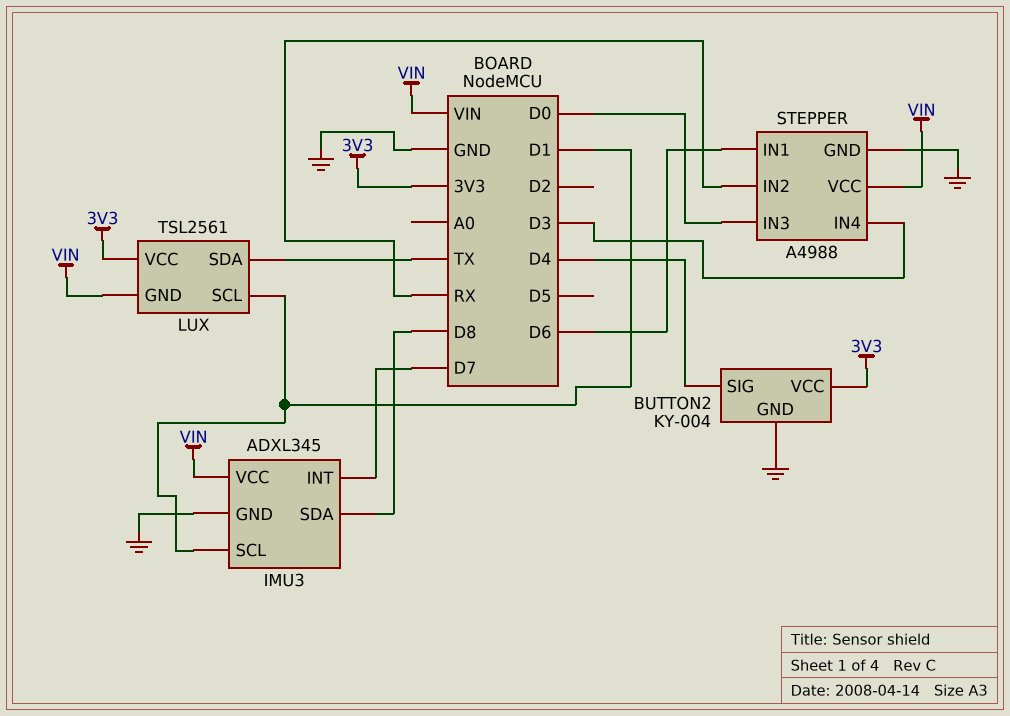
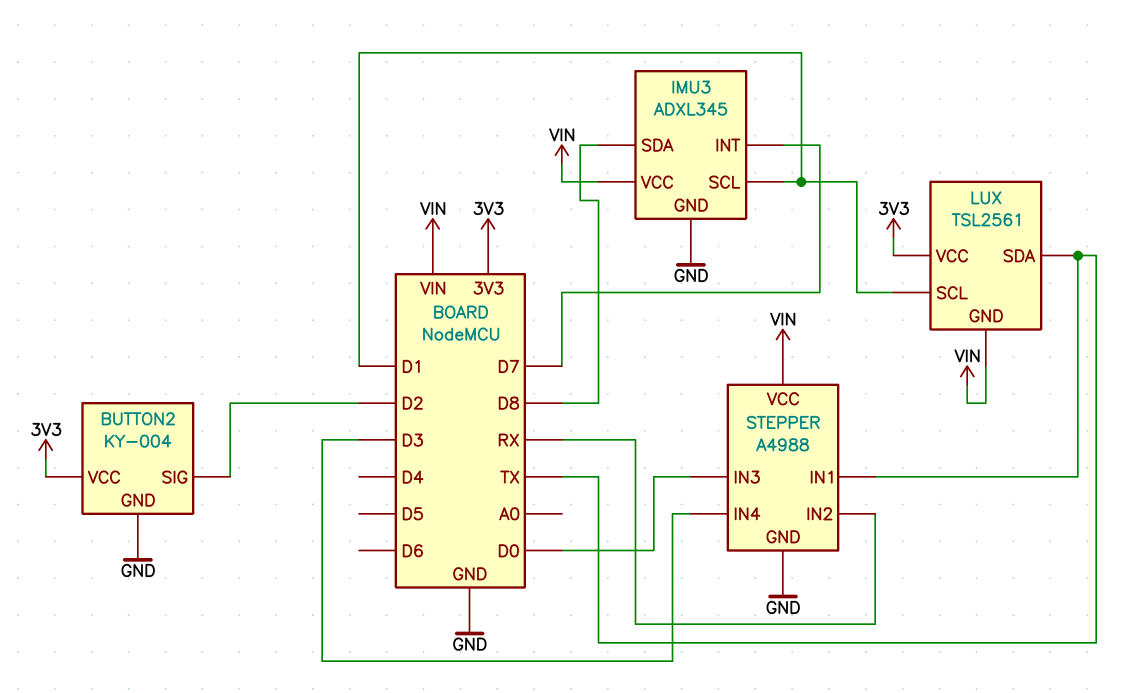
BUTTON2 pin SIG: D4 -> D2
STEPPER pin IN1: D6 -> TX

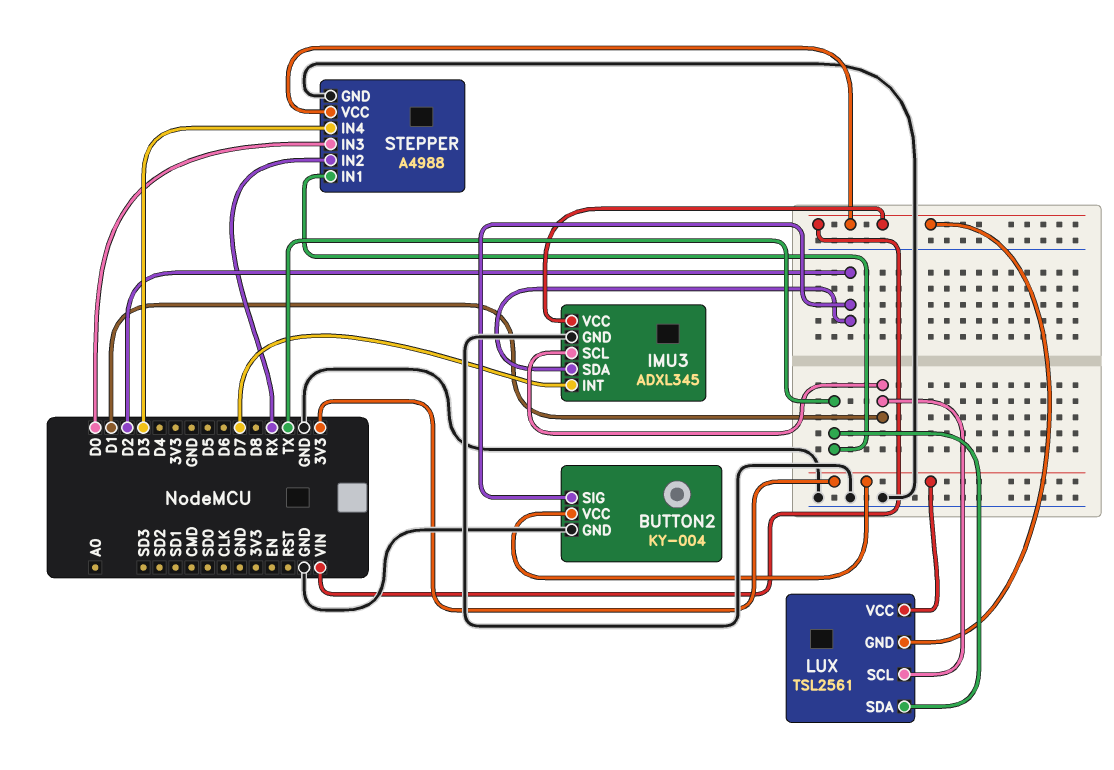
IMU3 pin SDA: D8 -> D2

